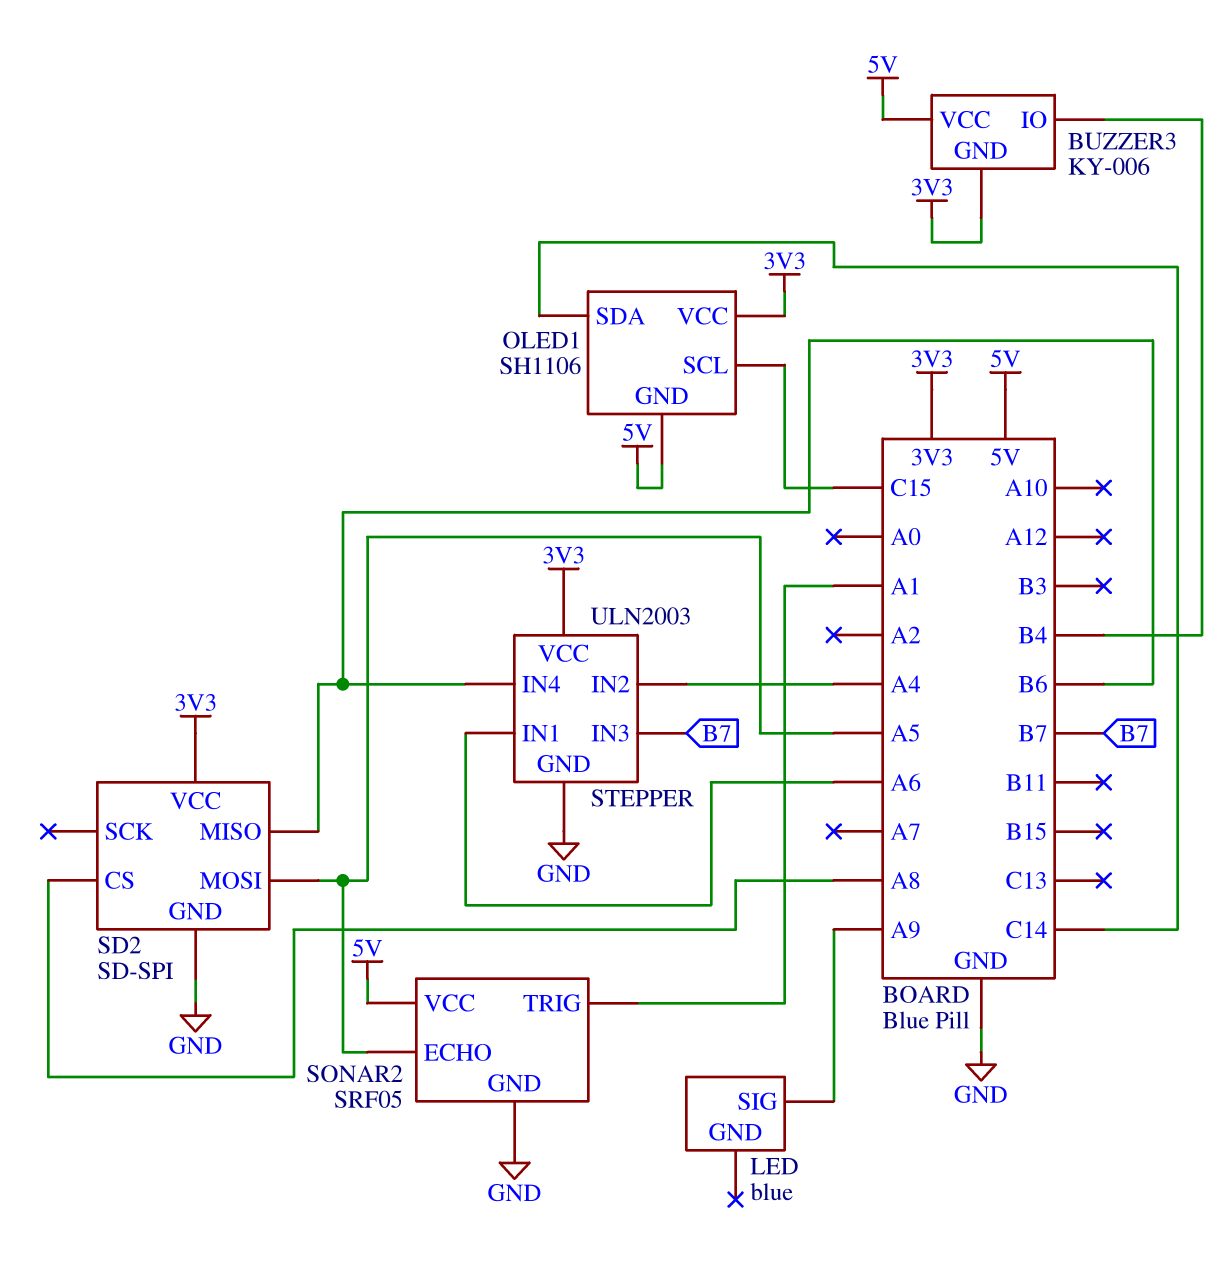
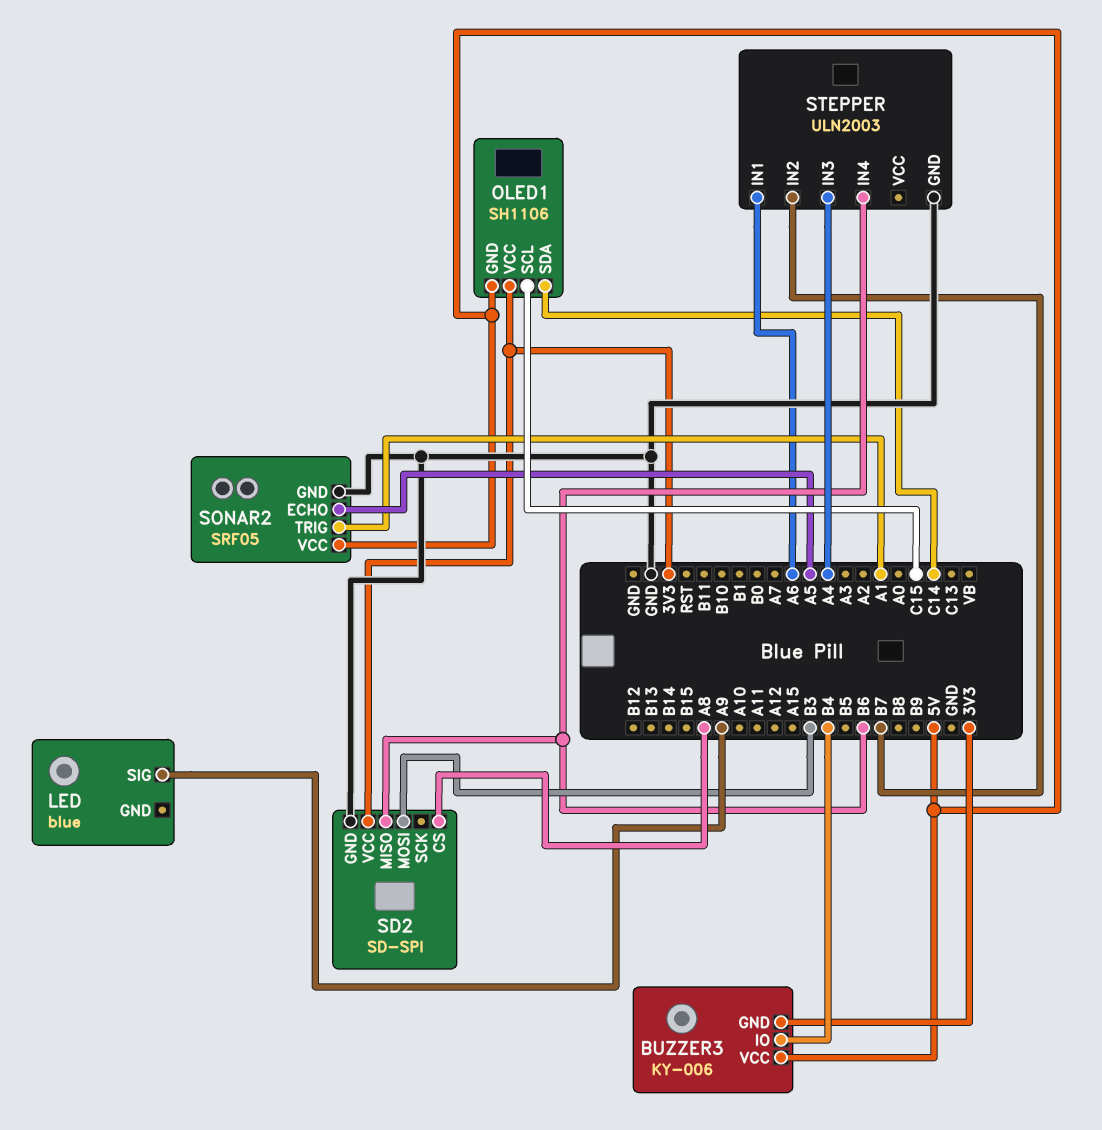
SD2 pin MOSI: A5 -> B3
STEPPER pin IN2: A4 -> B7
STEPPER pin IN3: B7 -> A4
STEPPER pin VCC: 3V3 -> none

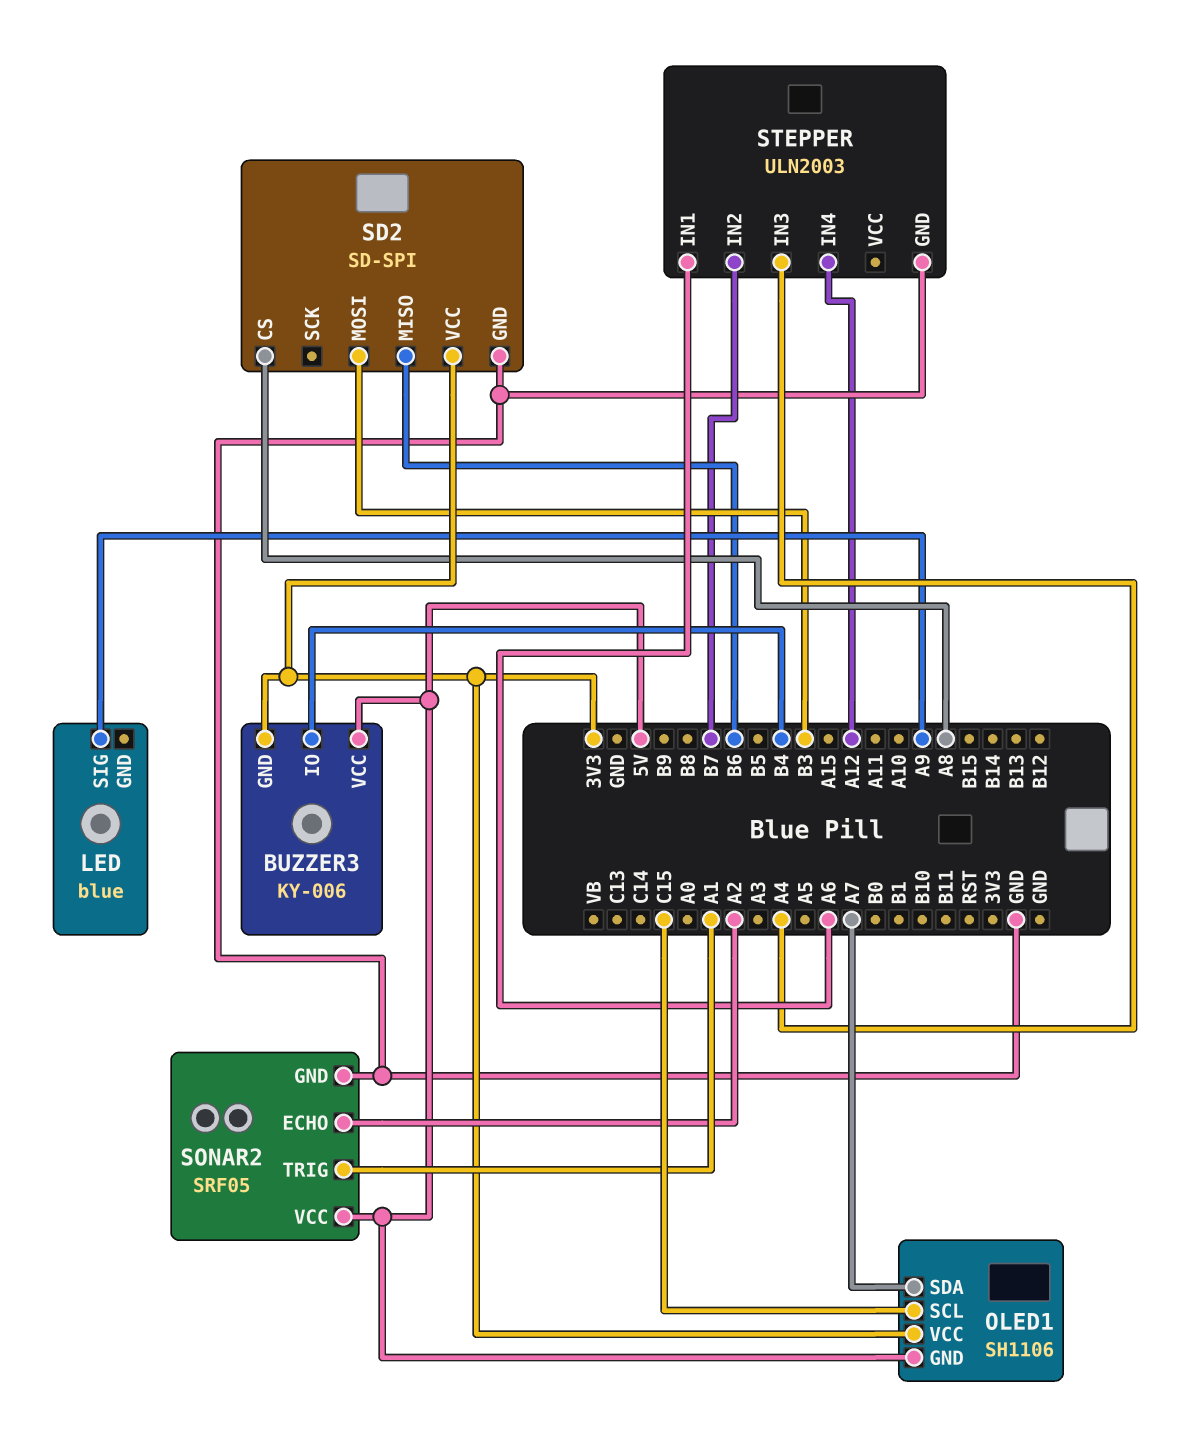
OLED1 pin SDA: C14 -> A7
SONAR2 pin ECHO: A5 -> A2
STEPPER pin IN4: B6 -> A12

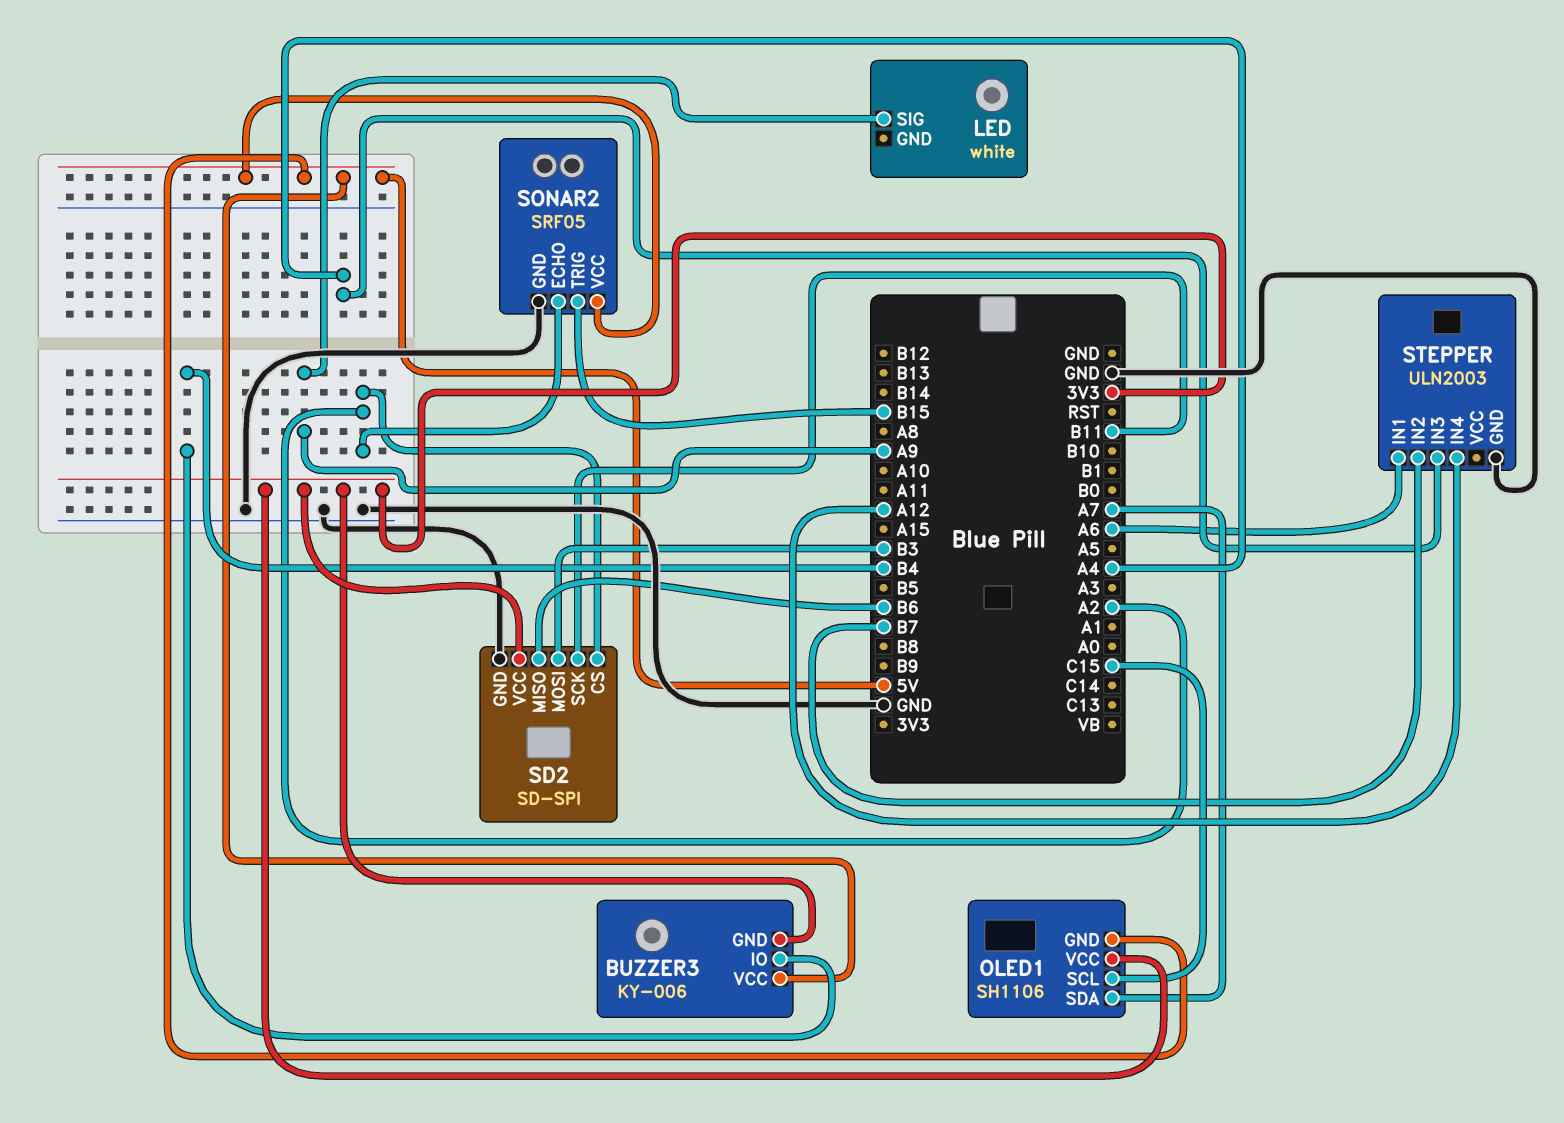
LED: blue -> white
SD2 pin CS: A8 -> A2
SD2 pin SCK: none -> B11
SONAR2 pin TRIG: A1 -> B15

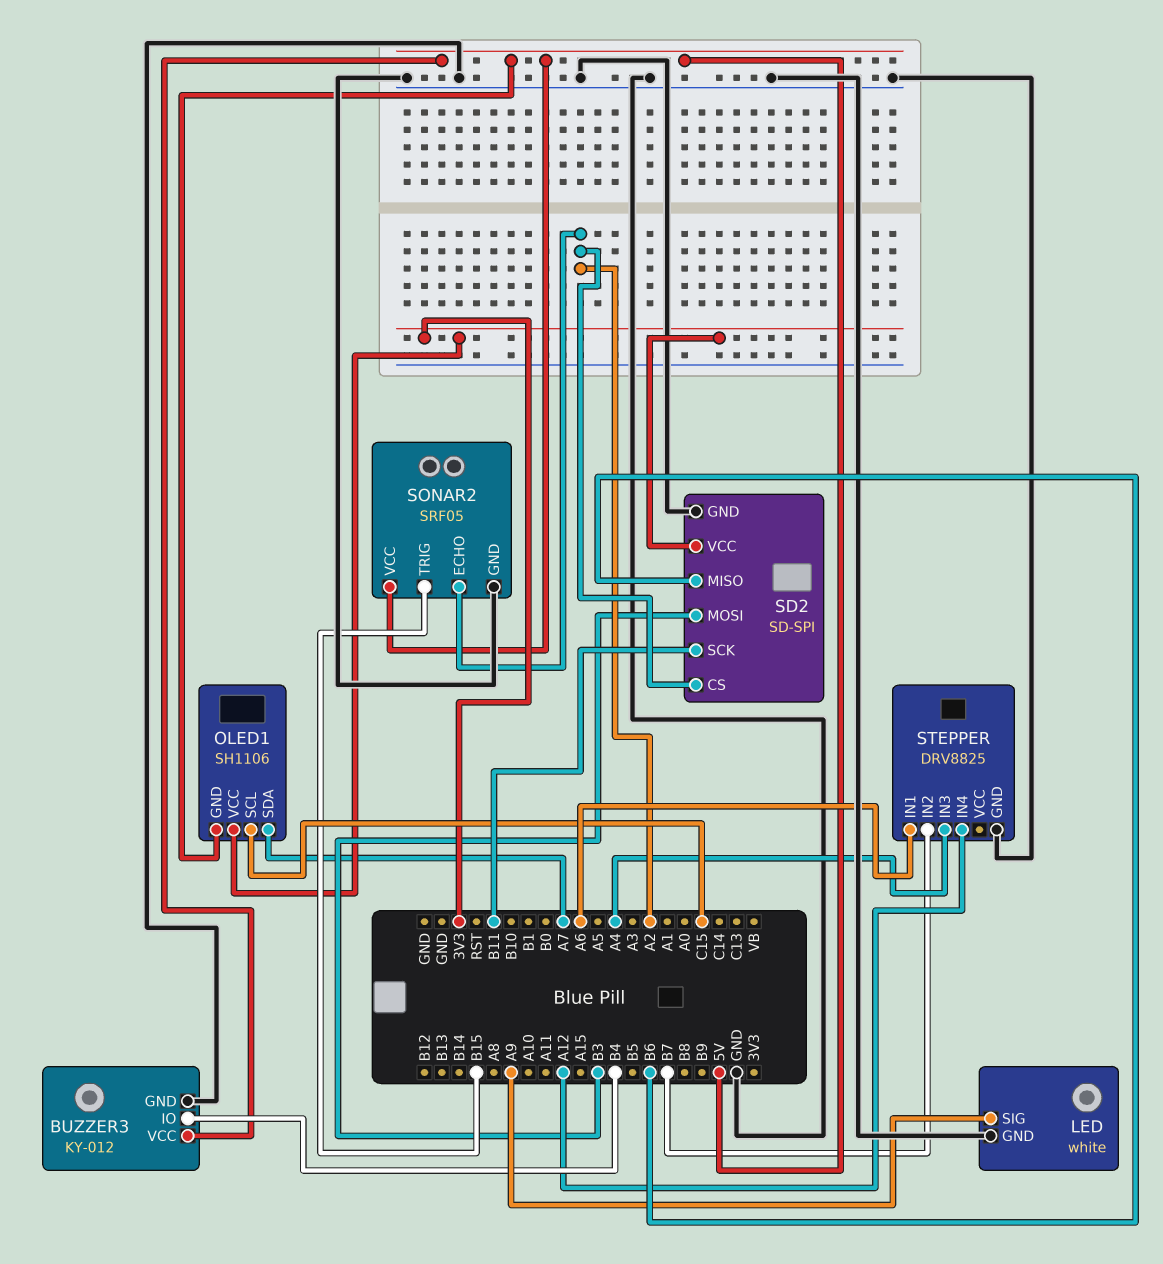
BUZZER3: KY-006 -> KY-012
BUZZER3 pin GND: 3V3 -> GND
LED pin GND: none -> GND
STEPPER: ULN2003 -> DRV8825

